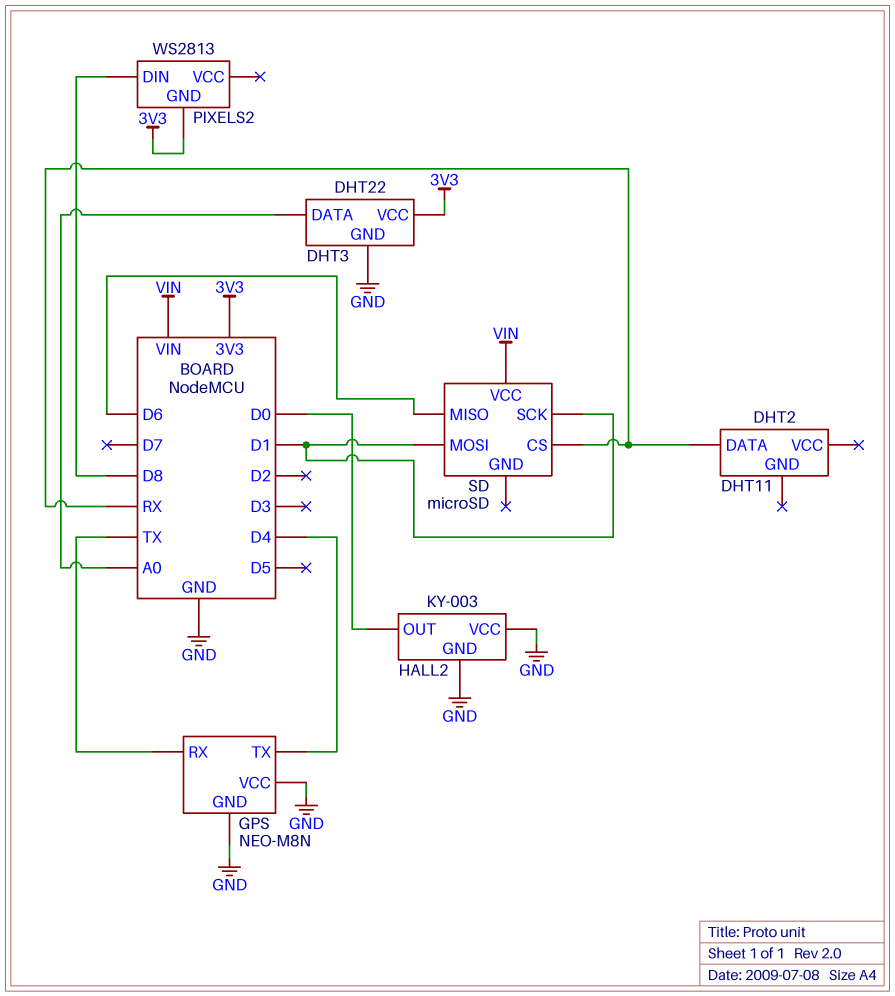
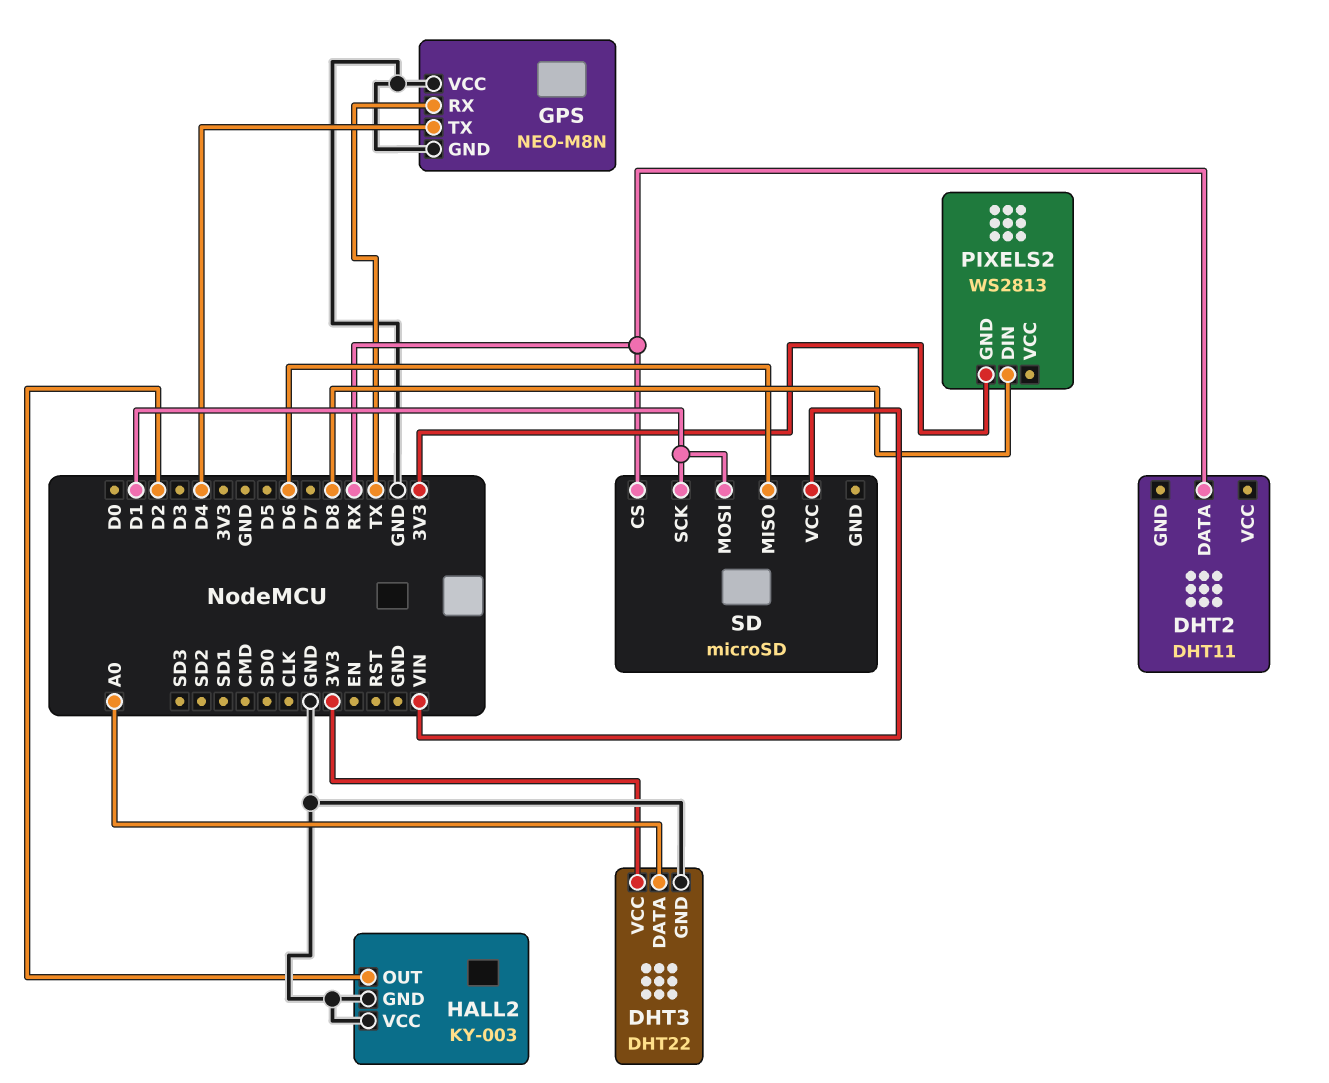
HALL2 pin OUT: D0 -> D2

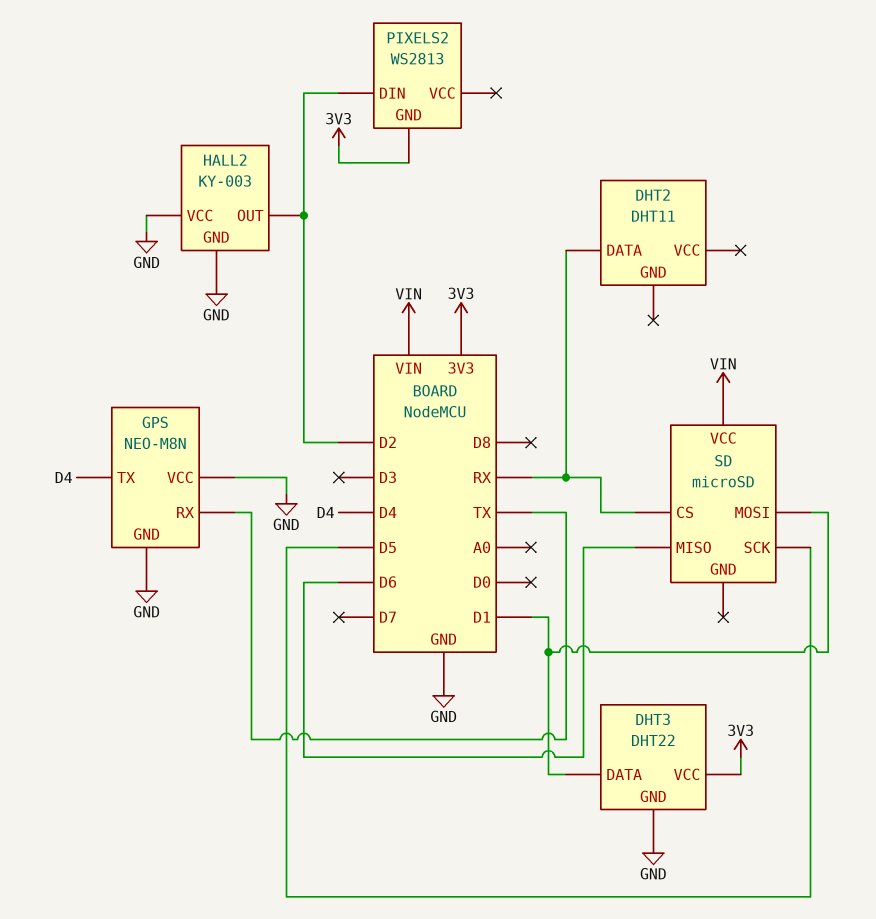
DHT3 pin DATA: A0 -> D1
PIXELS2 pin DIN: D8 -> D2
SD pin SCK: D1 -> D5

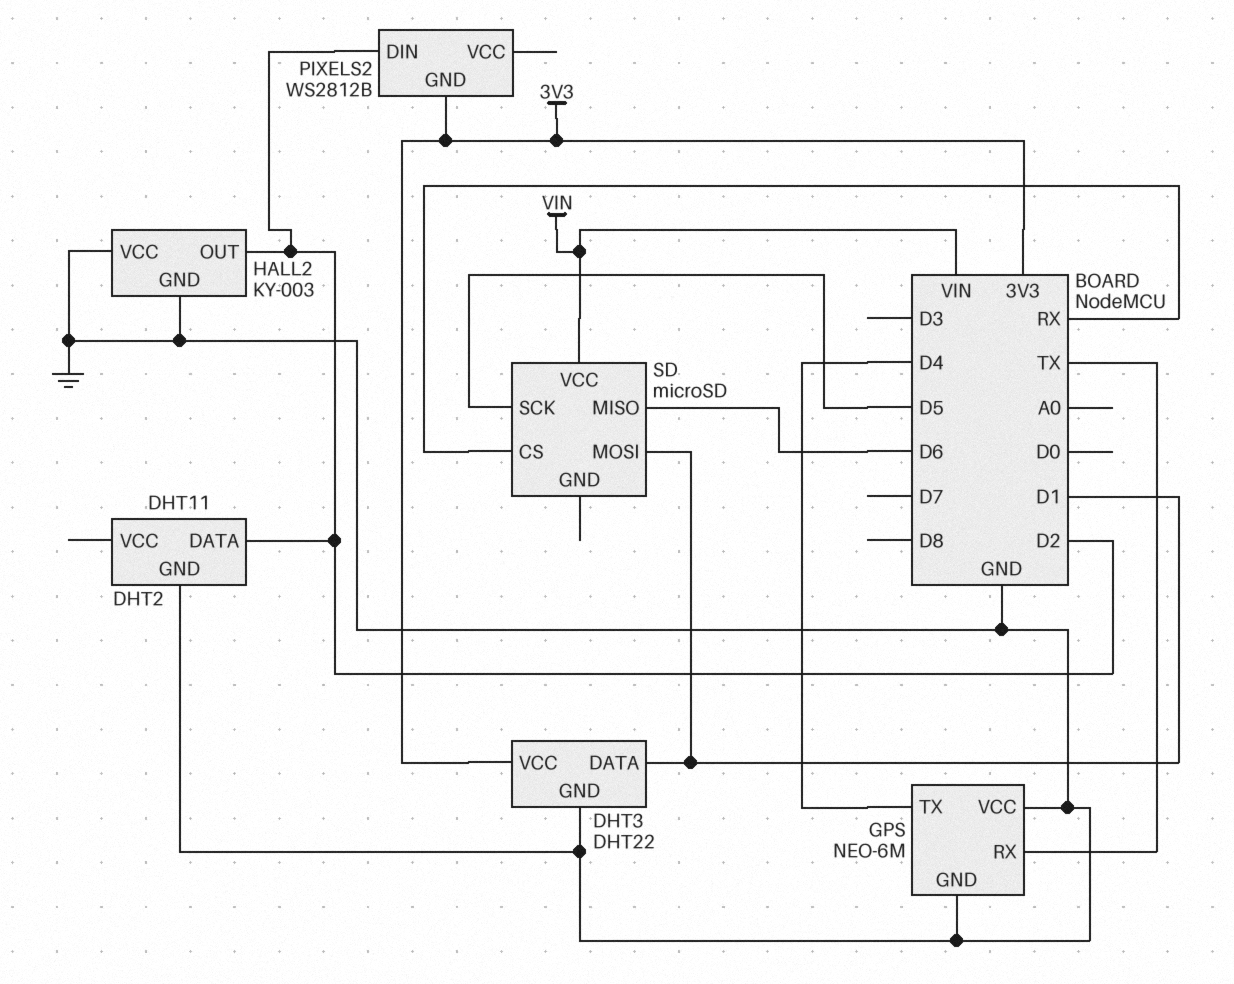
DHT2 pin DATA: RX -> D2
DHT2 pin GND: none -> GND
GPS: NEO-M8N -> NEO-6M
PIXELS2: WS2813 -> WS2812B

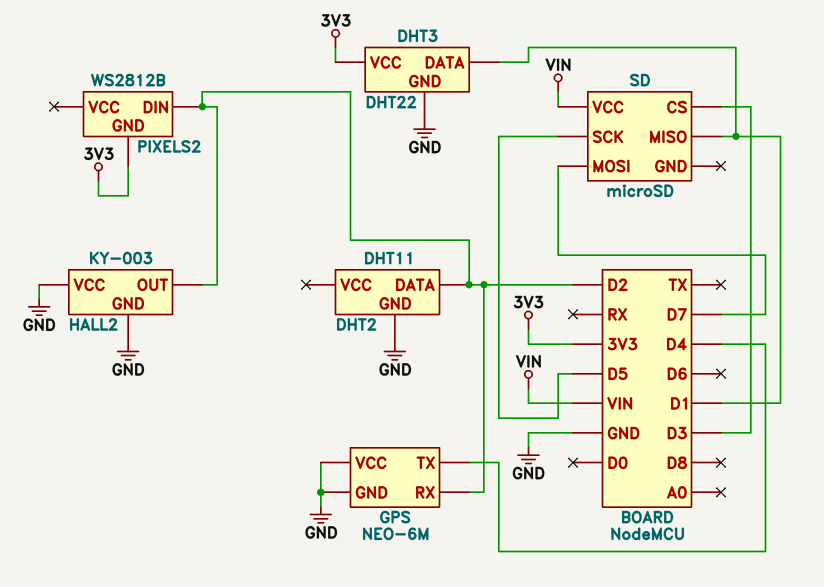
GPS pin RX: TX -> D2
SD pin CS: RX -> D3
SD pin MISO: D6 -> D1
SD pin MOSI: D1 -> D7

